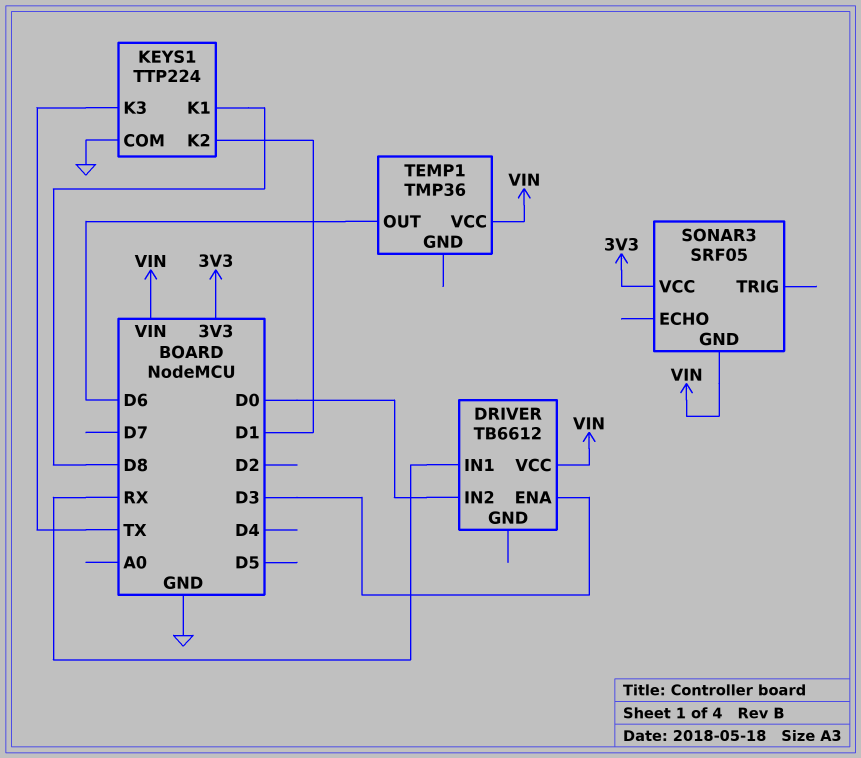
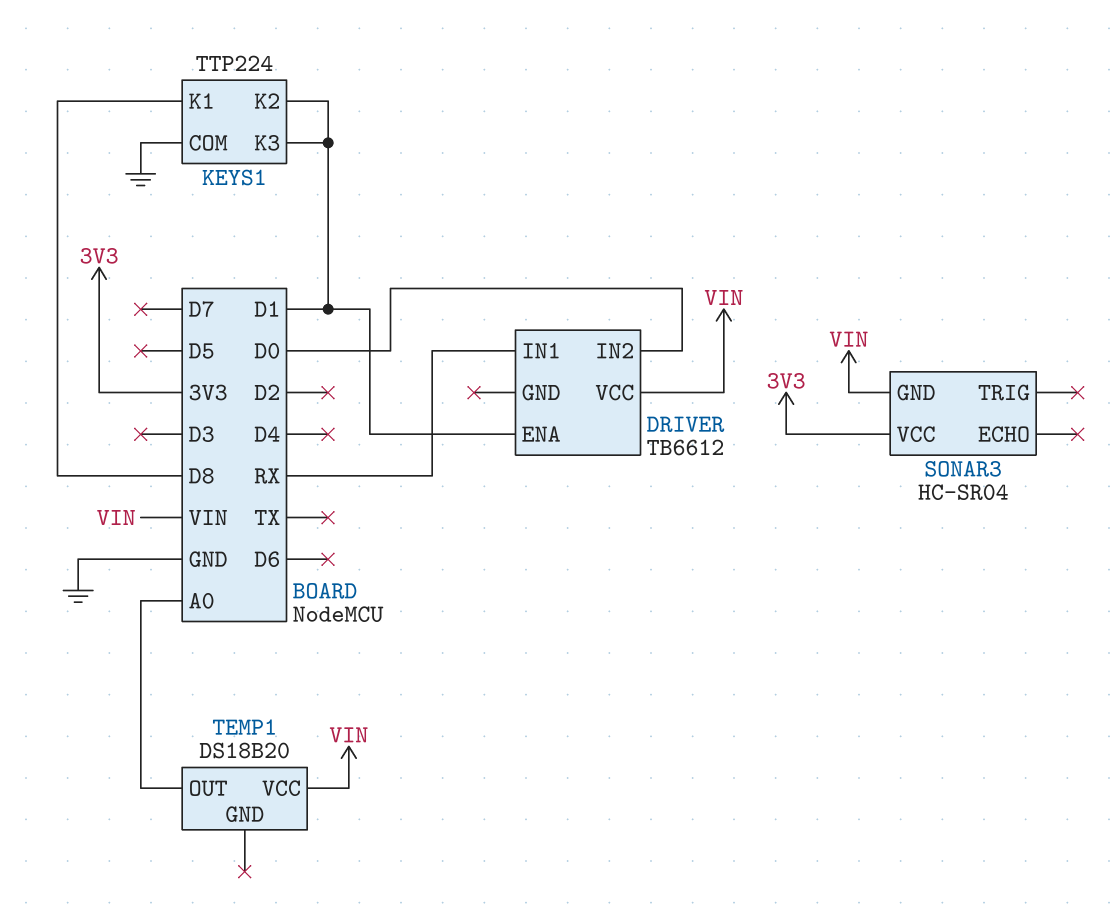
DRIVER pin ENA: D3 -> D1
KEYS1 pin K3: TX -> D1
SONAR3: SRF05 -> HC-SR04
TEMP1: TMP36 -> DS18B20
TEMP1 pin OUT: D6 -> A0

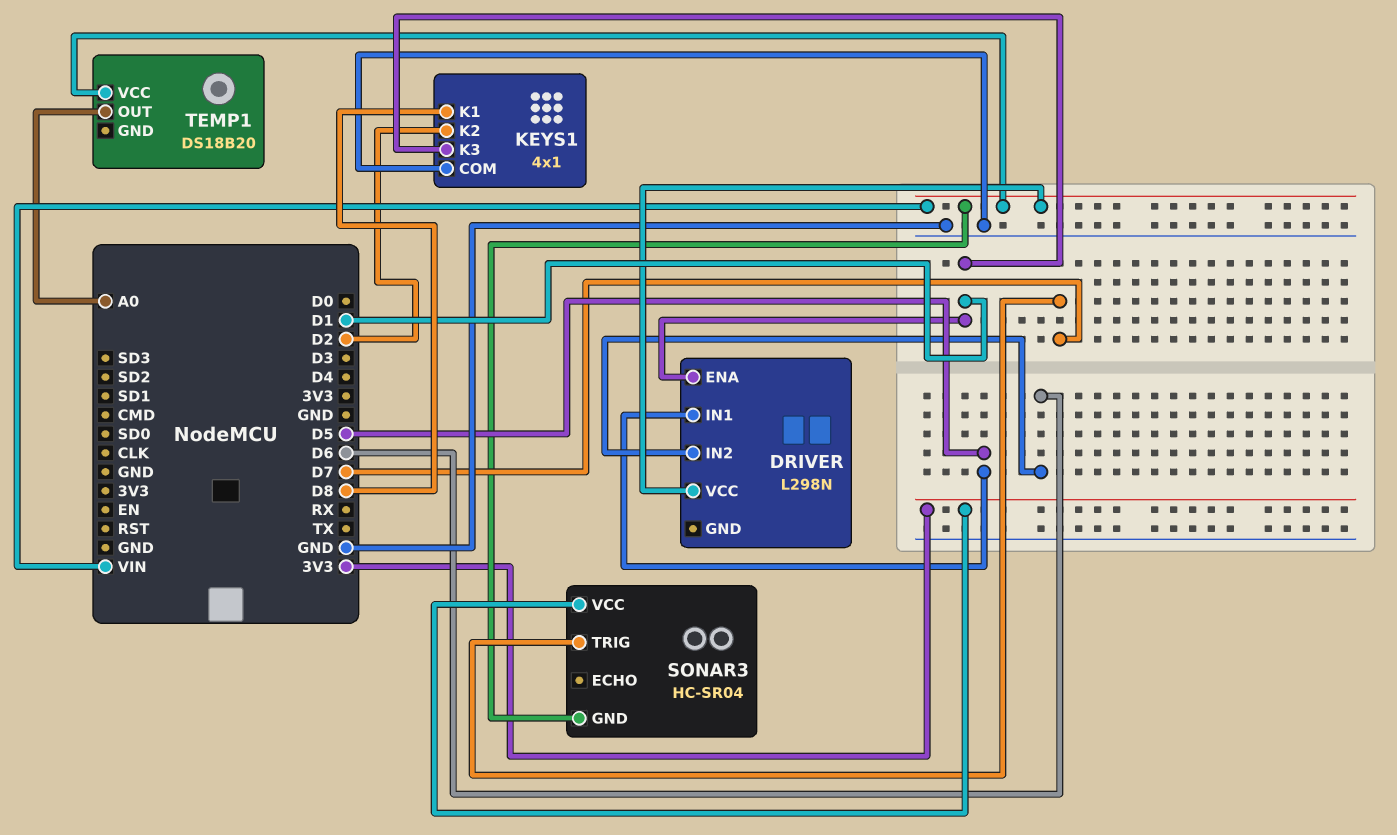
DRIVER: TB6612 -> L298N
DRIVER pin IN1: RX -> D5
DRIVER pin IN2: D0 -> D6
KEYS1: TTP224 -> 4x1
KEYS1 pin K2: D1 -> D2
SONAR3 pin TRIG: none -> D7

